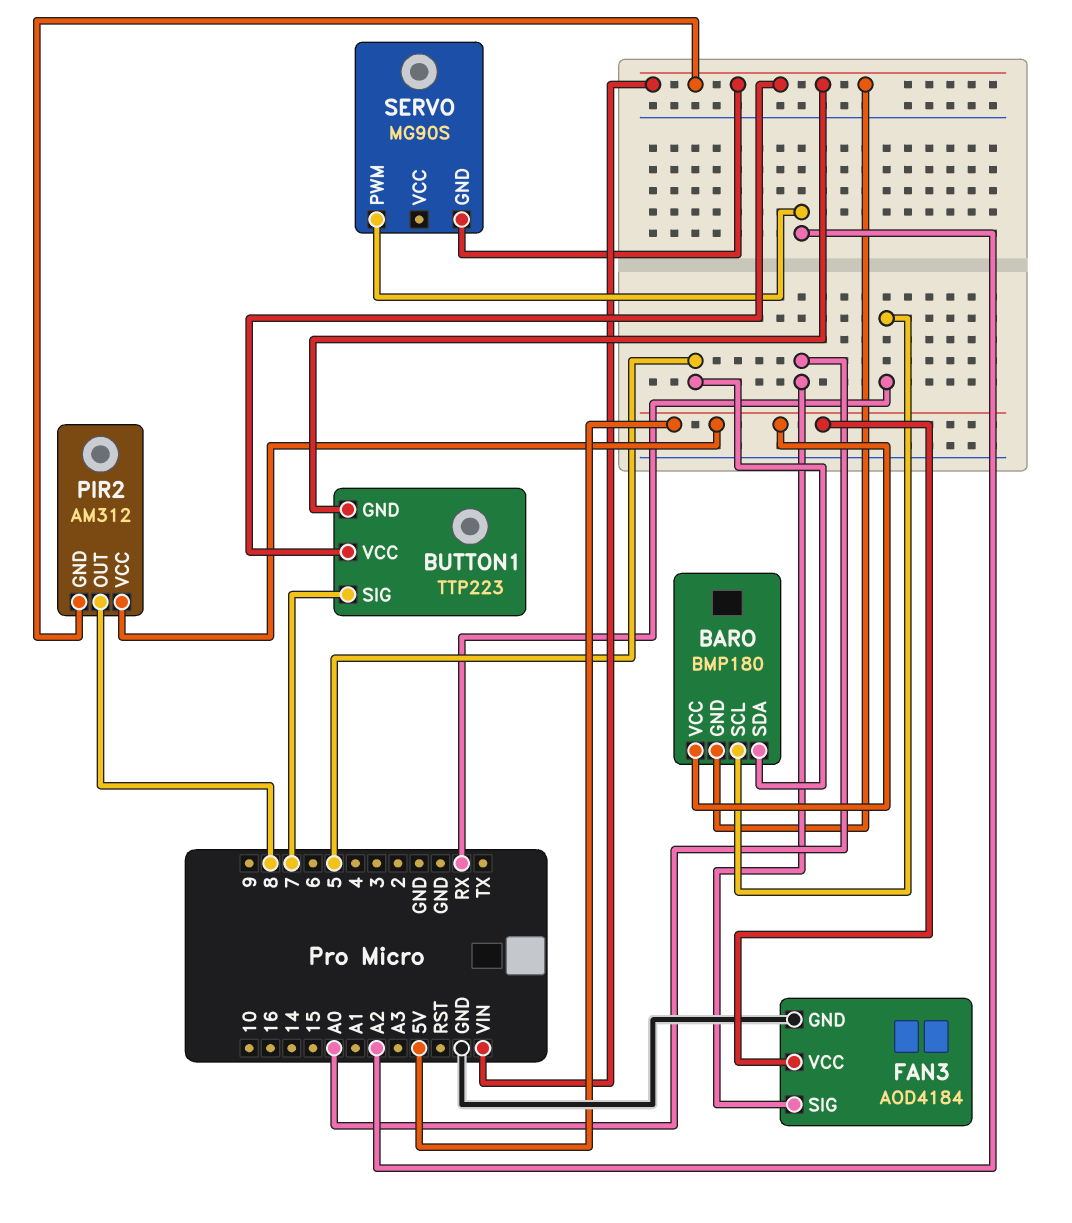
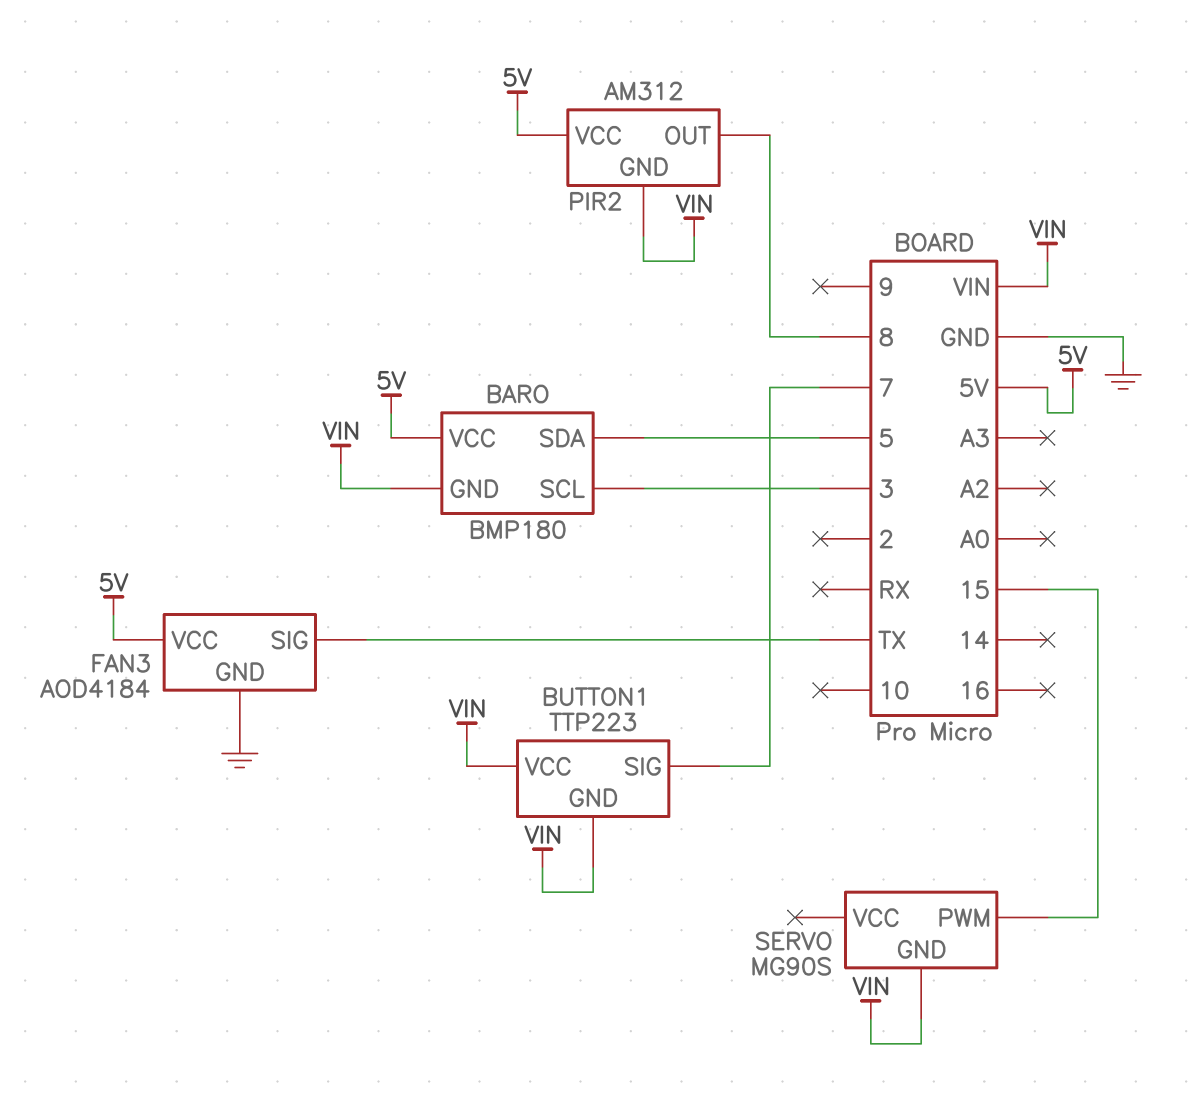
BARO pin SCL: RX -> 3
FAN3 pin SIG: A0 -> TX
SERVO pin PWM: A2 -> 15

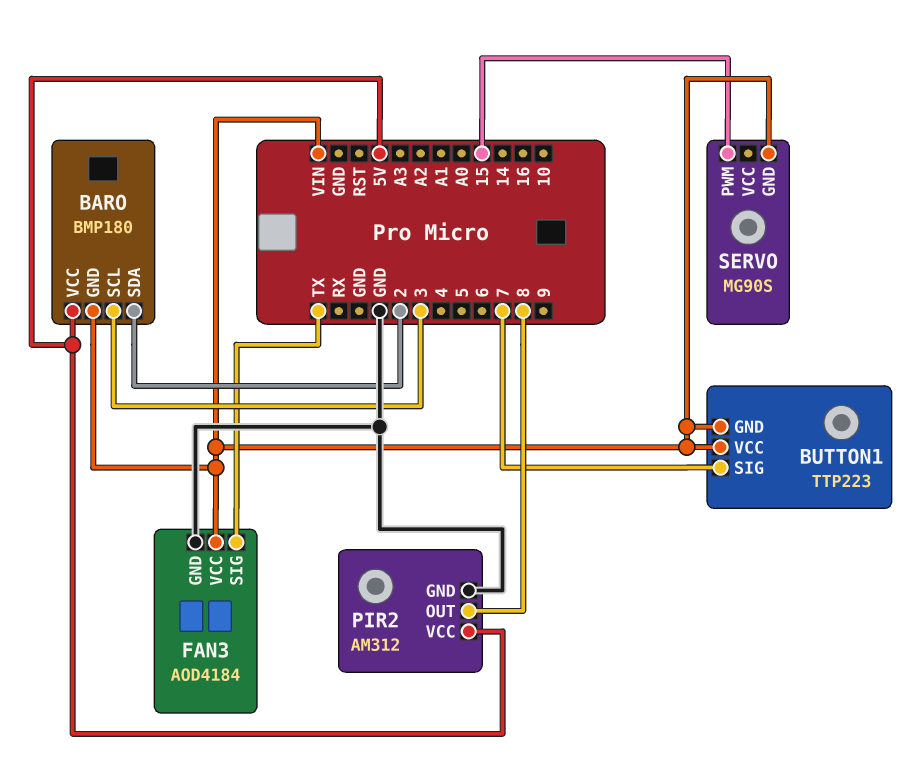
BARO pin SDA: 5 -> 2
FAN3 pin VCC: 5V -> VIN
PIR2 pin GND: VIN -> GND

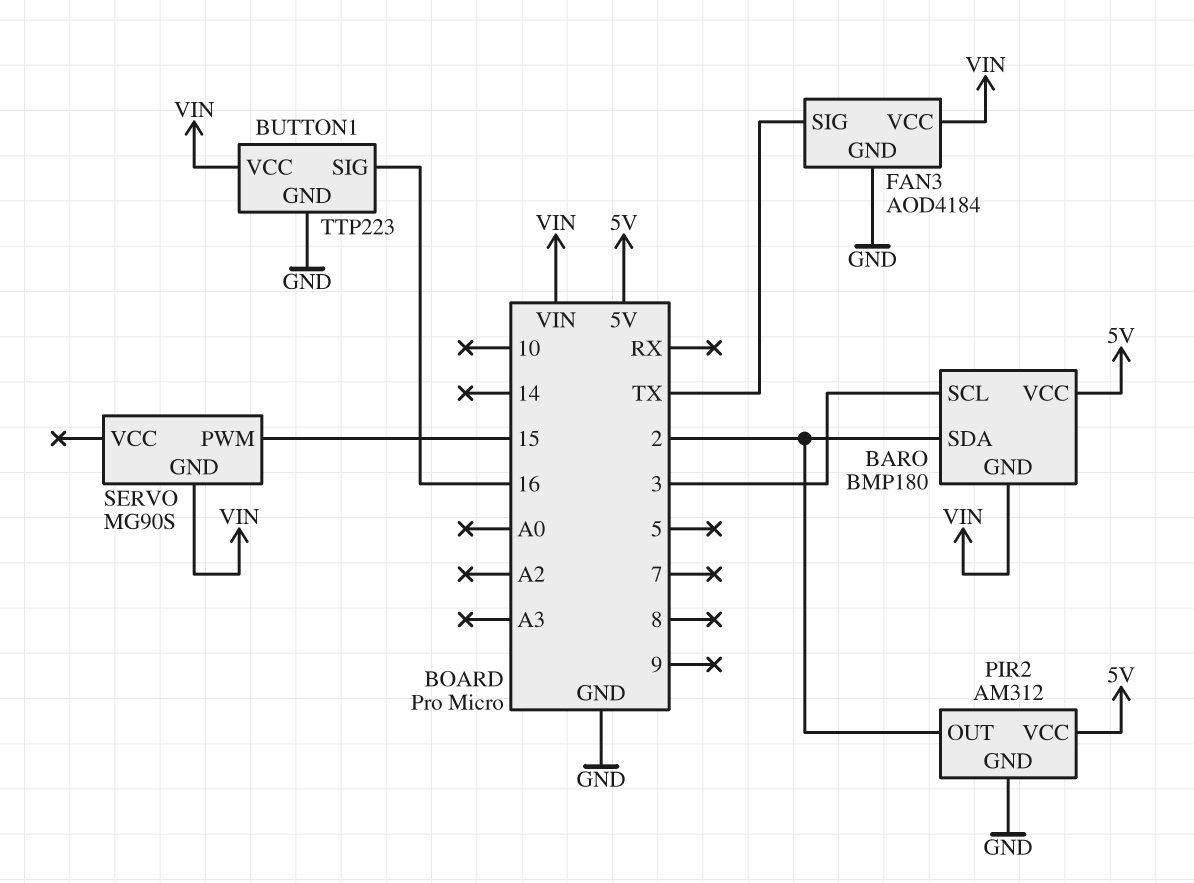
BUTTON1 pin GND: VIN -> GND
BUTTON1 pin SIG: 7 -> 16
PIR2 pin OUT: 8 -> 2

